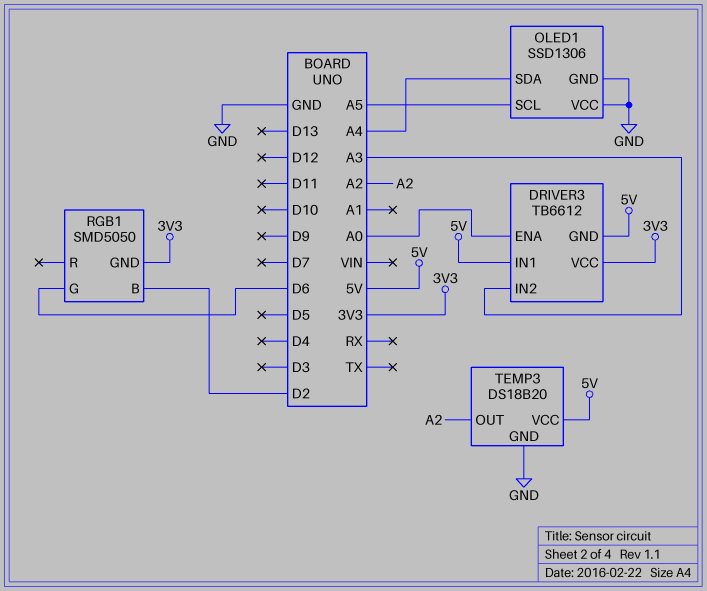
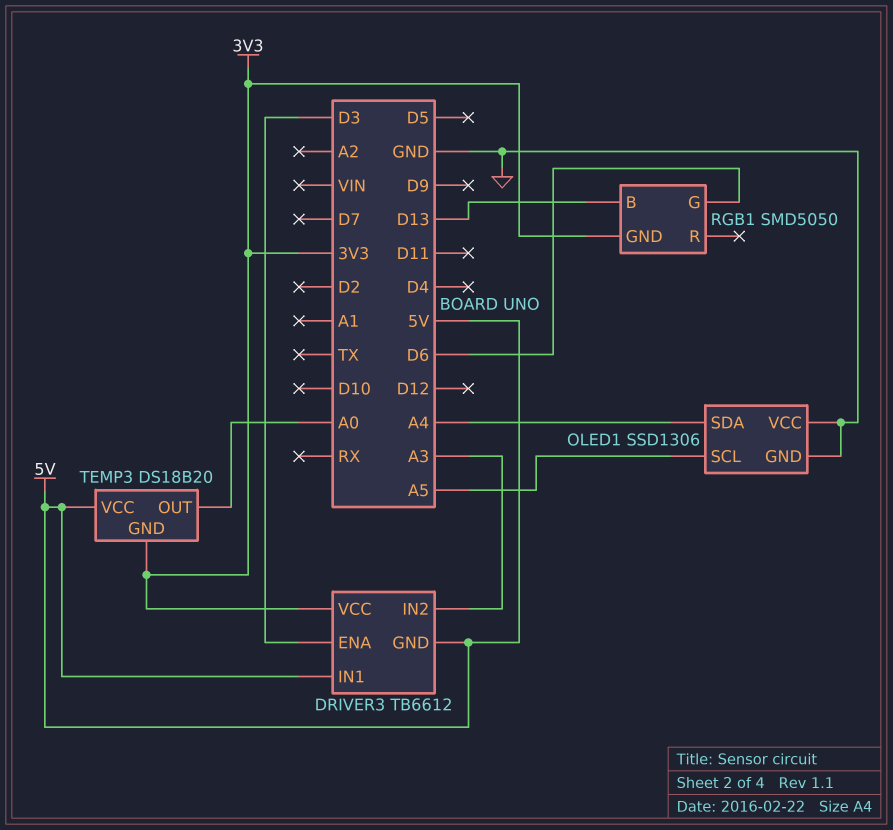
DRIVER3 pin ENA: A0 -> D3
RGB1 pin B: D2 -> D13
TEMP3 pin GND: GND -> 3V3
TEMP3 pin OUT: A2 -> A0

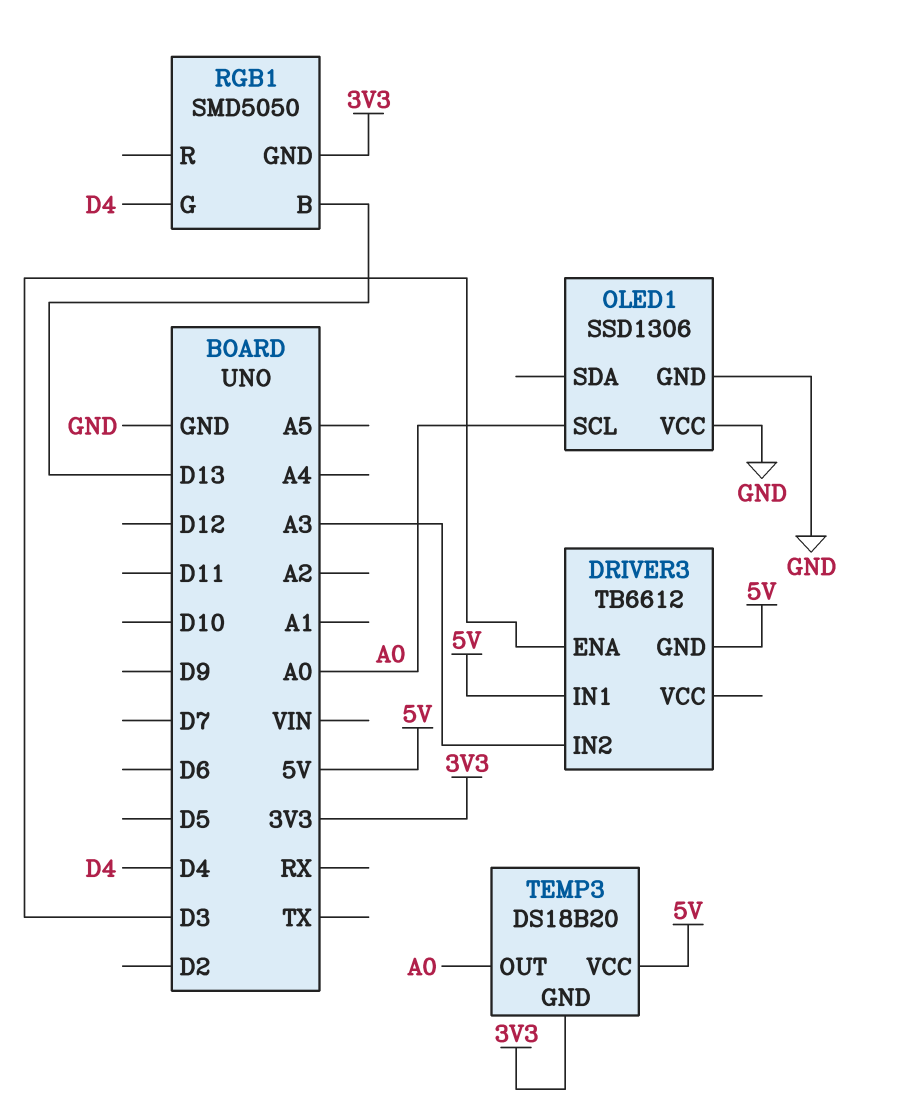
DRIVER3 pin VCC: 3V3 -> none
OLED1 pin SCL: A5 -> A0
OLED1 pin SDA: A4 -> none
RGB1 pin G: D6 -> D4

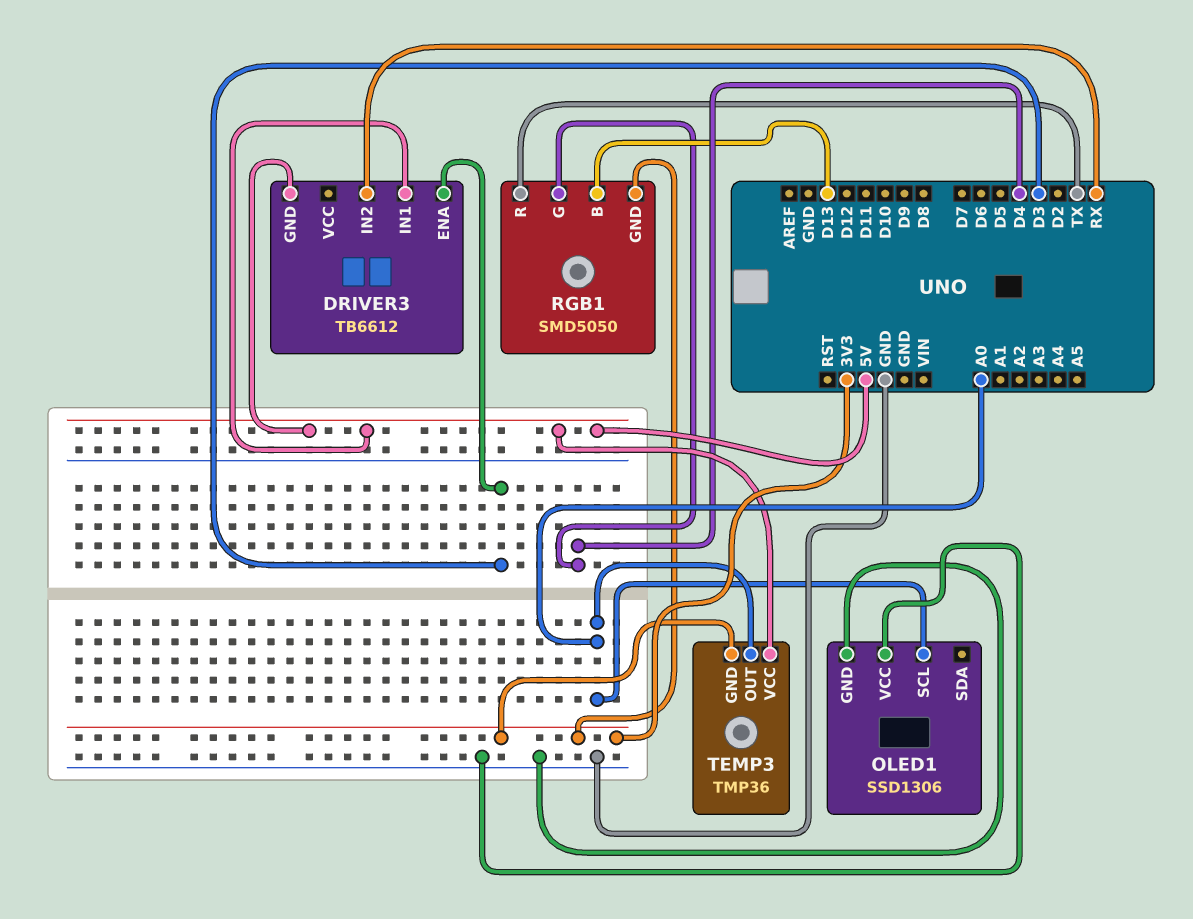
DRIVER3 pin IN2: A3 -> RX
RGB1 pin R: none -> TX
TEMP3: DS18B20 -> TMP36

